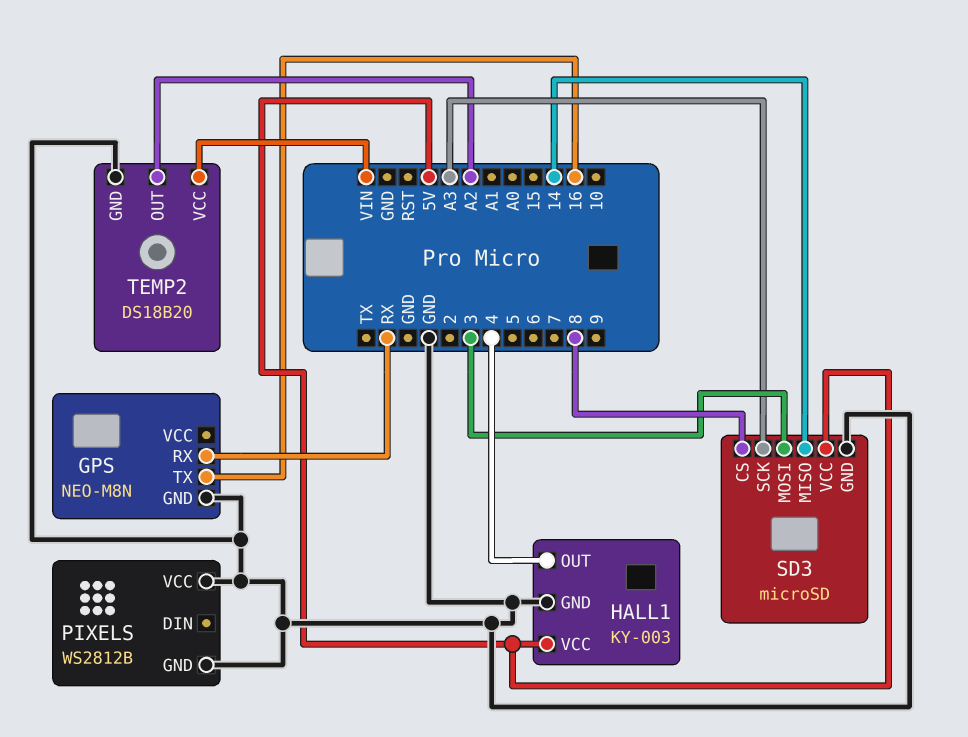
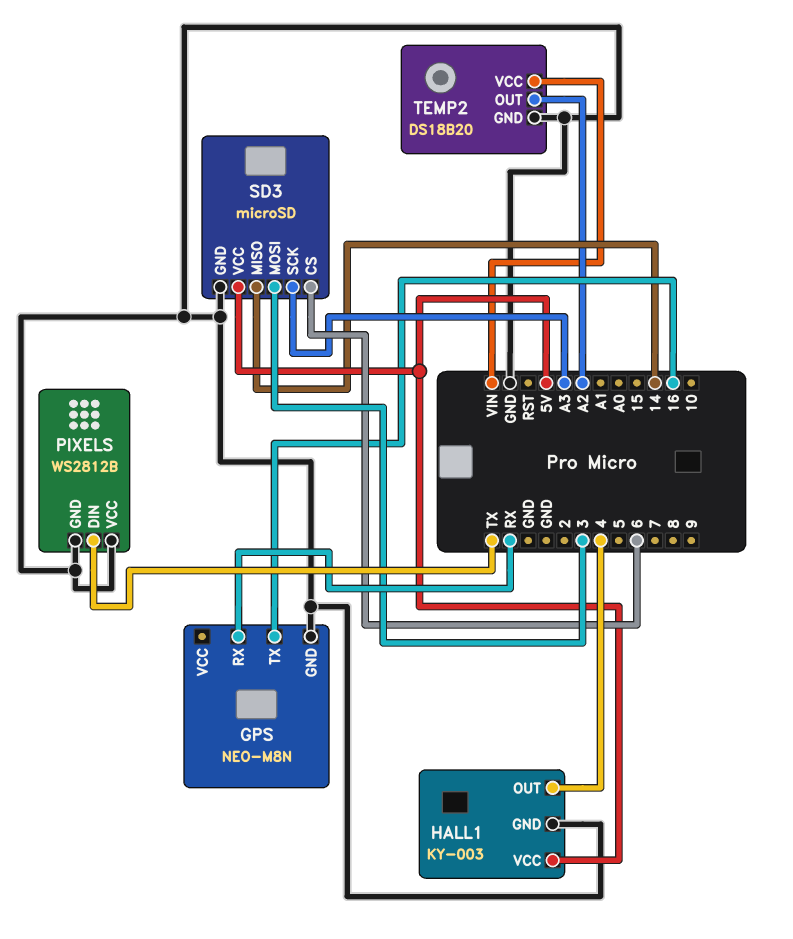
PIXELS pin DIN: none -> TX
SD3 pin CS: 8 -> 6

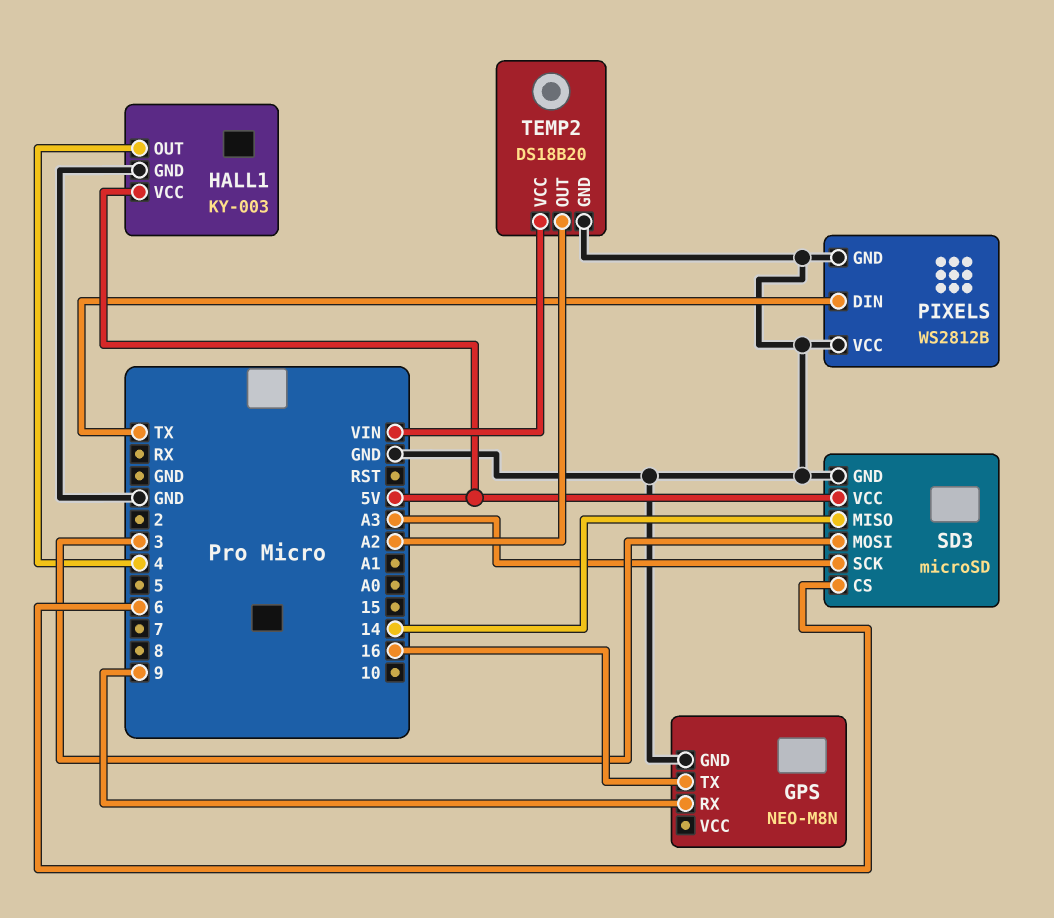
GPS pin RX: RX -> 9

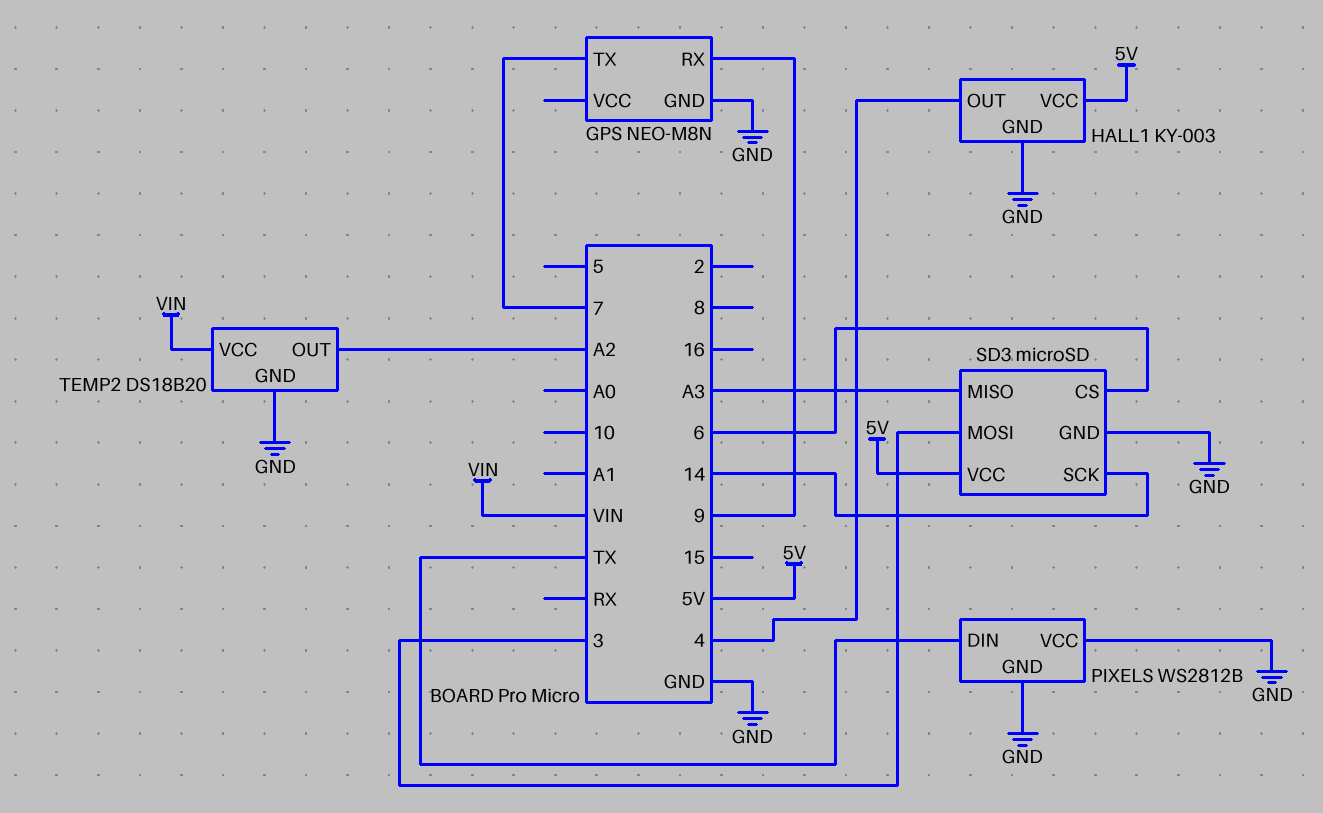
GPS pin TX: 16 -> 7
SD3 pin MISO: 14 -> A3
SD3 pin SCK: A3 -> 14

